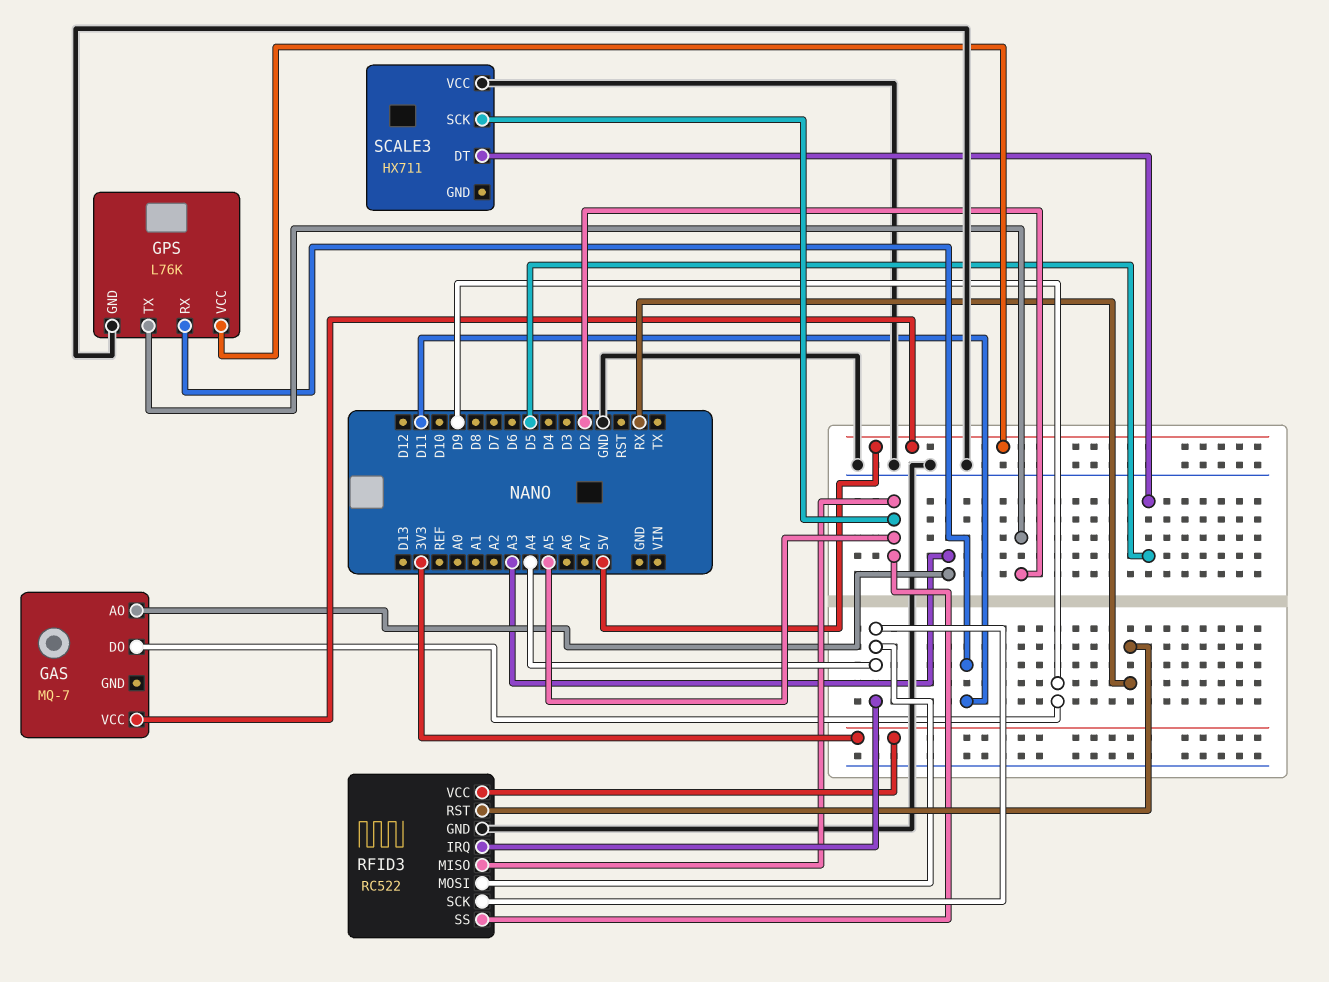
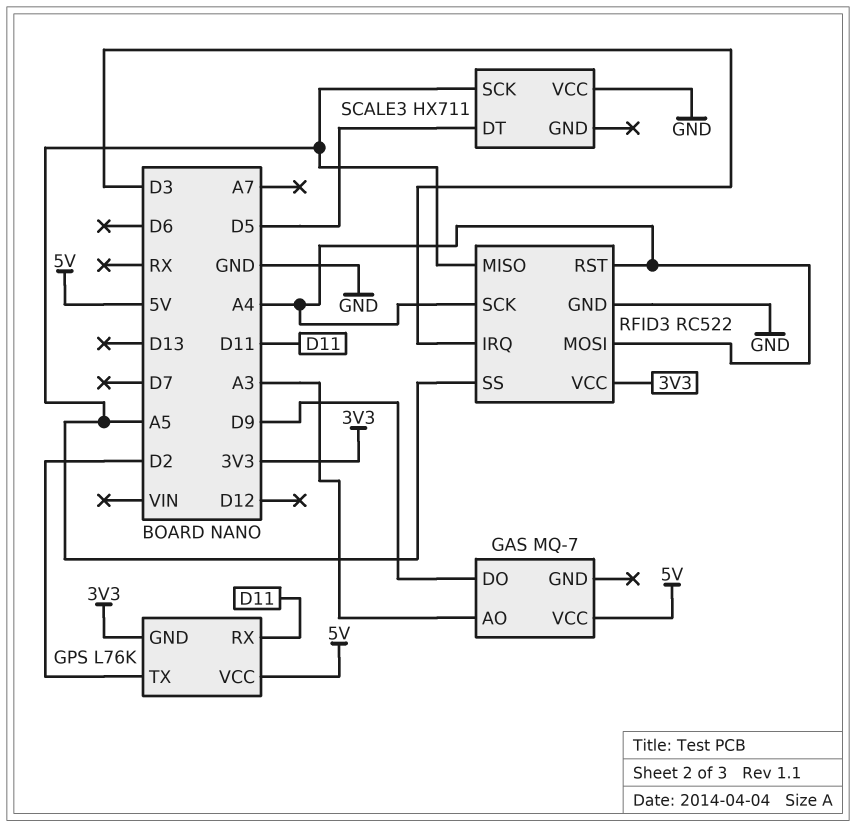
GPS pin GND: GND -> 3V3
RFID3 pin IRQ: A4 -> D3
RFID3 pin RST: RX -> A4

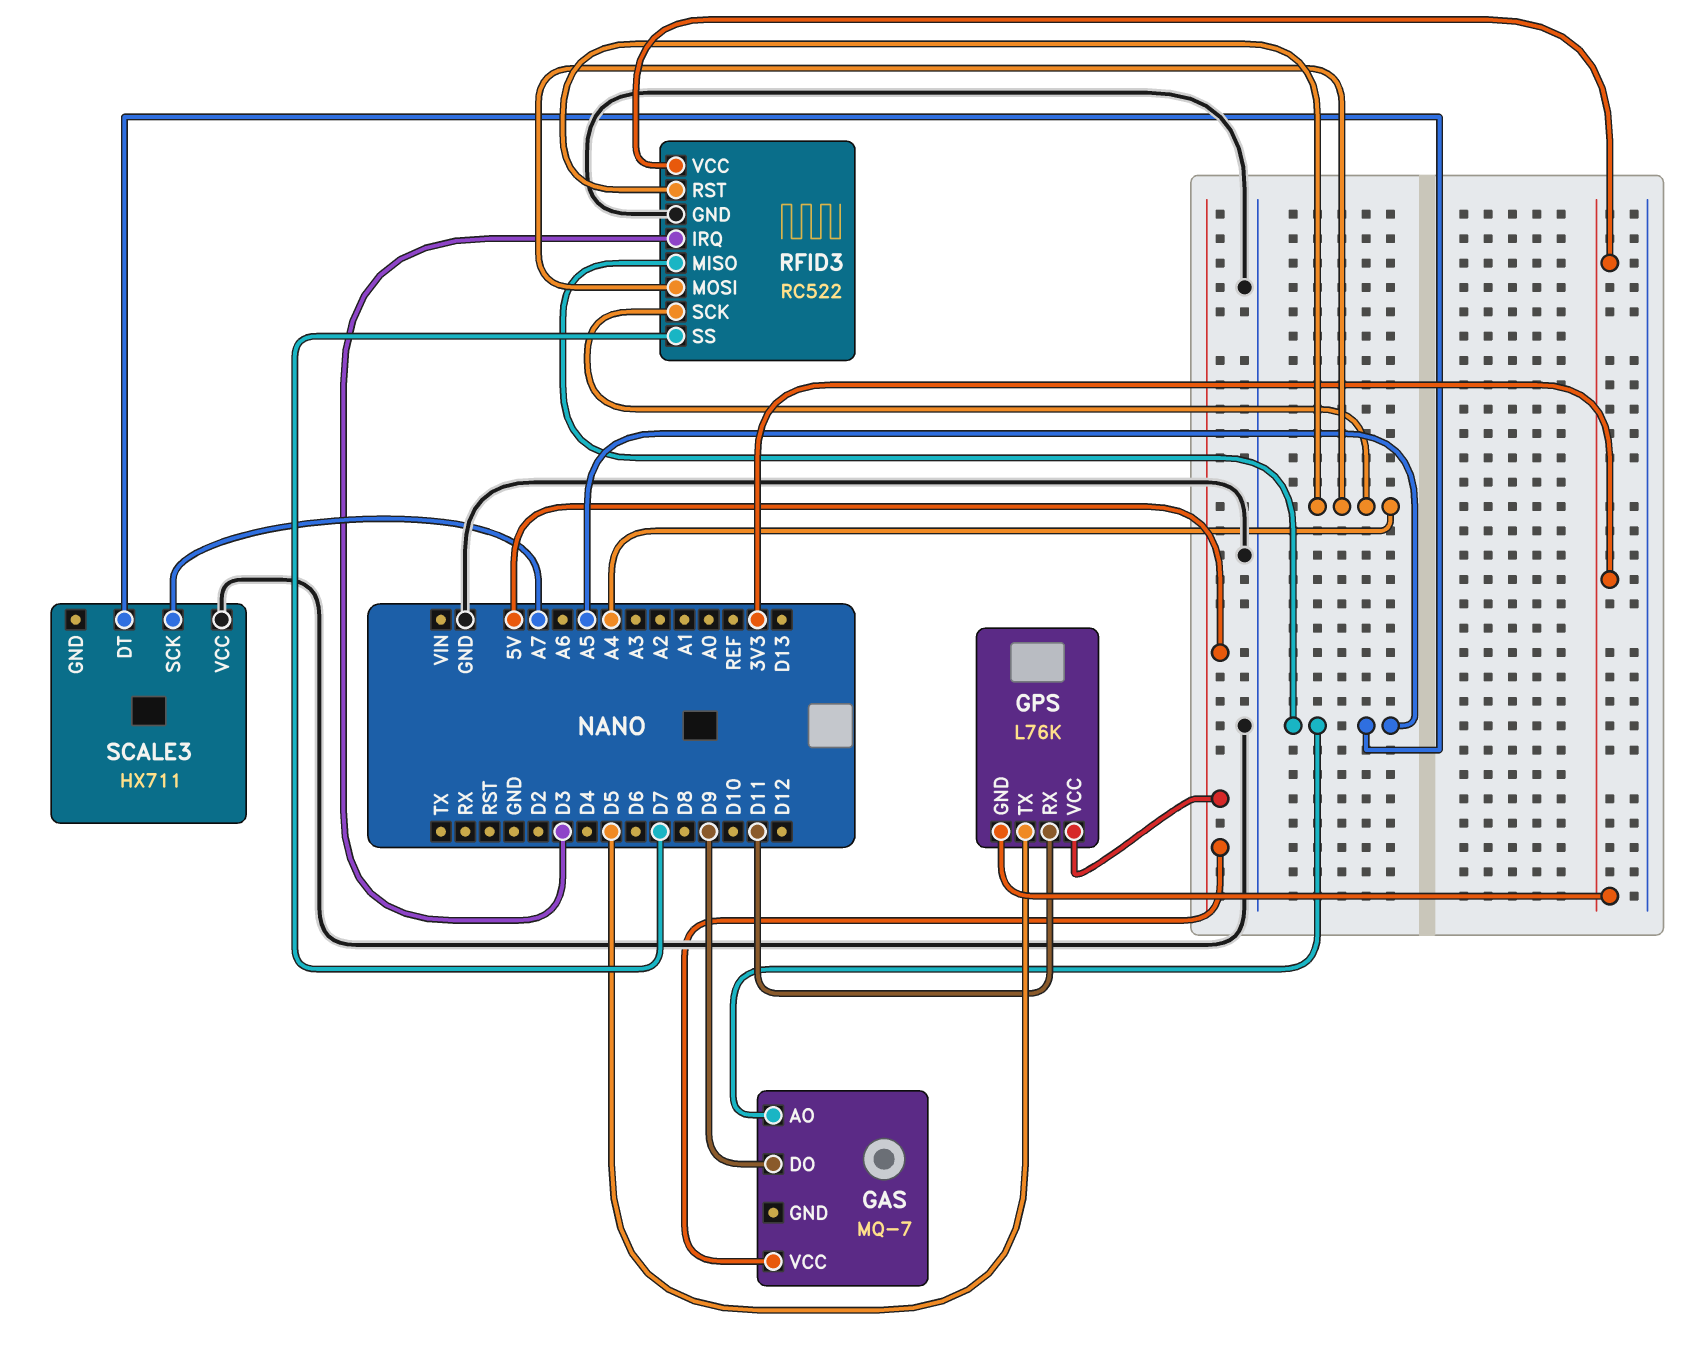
GAS pin AO: A3 -> A5
GPS pin TX: D2 -> D5
RFID3 pin SS: A5 -> D7
SCALE3 pin DT: D5 -> A5
SCALE3 pin SCK: A5 -> A7

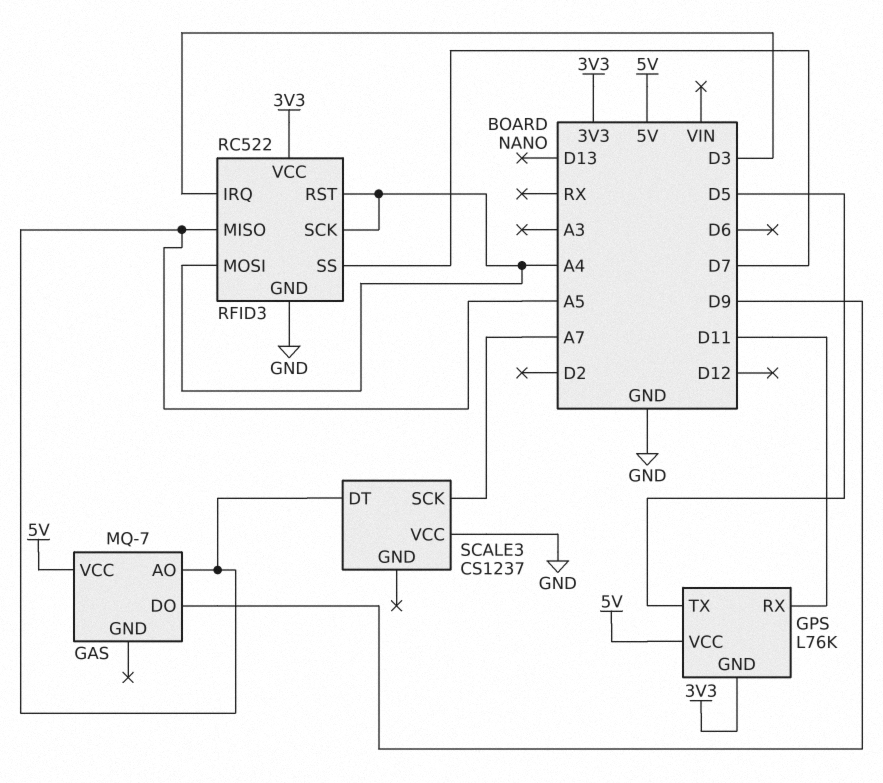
SCALE3: HX711 -> CS1237

